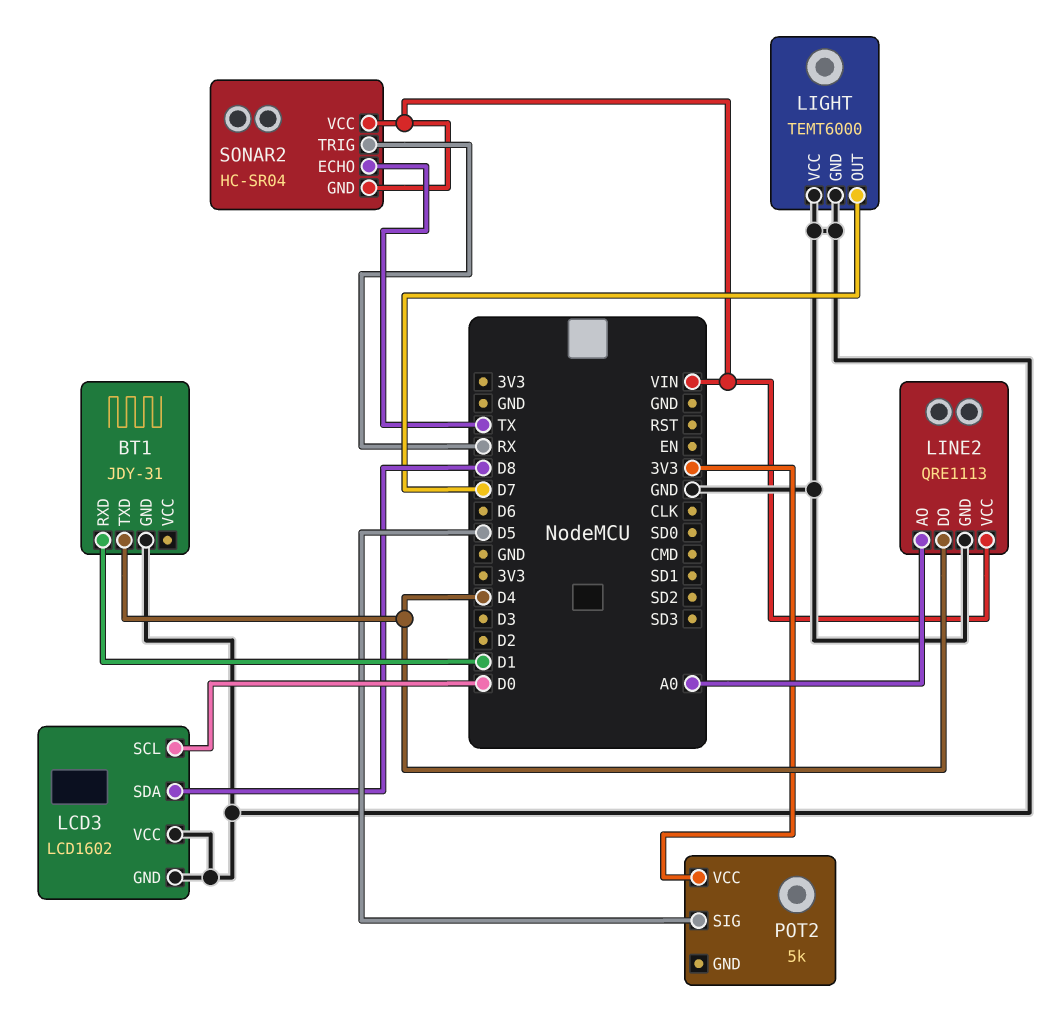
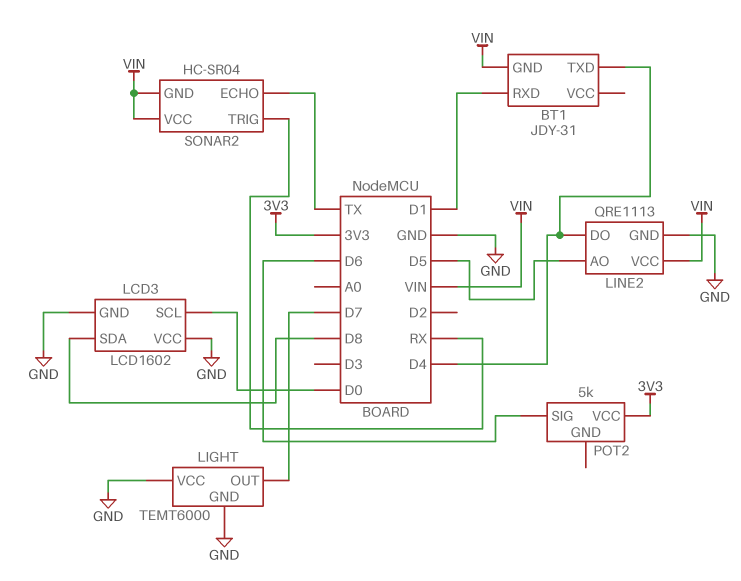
BT1 pin GND: GND -> VIN
LINE2 pin AO: A0 -> D5
POT2 pin SIG: D5 -> D6

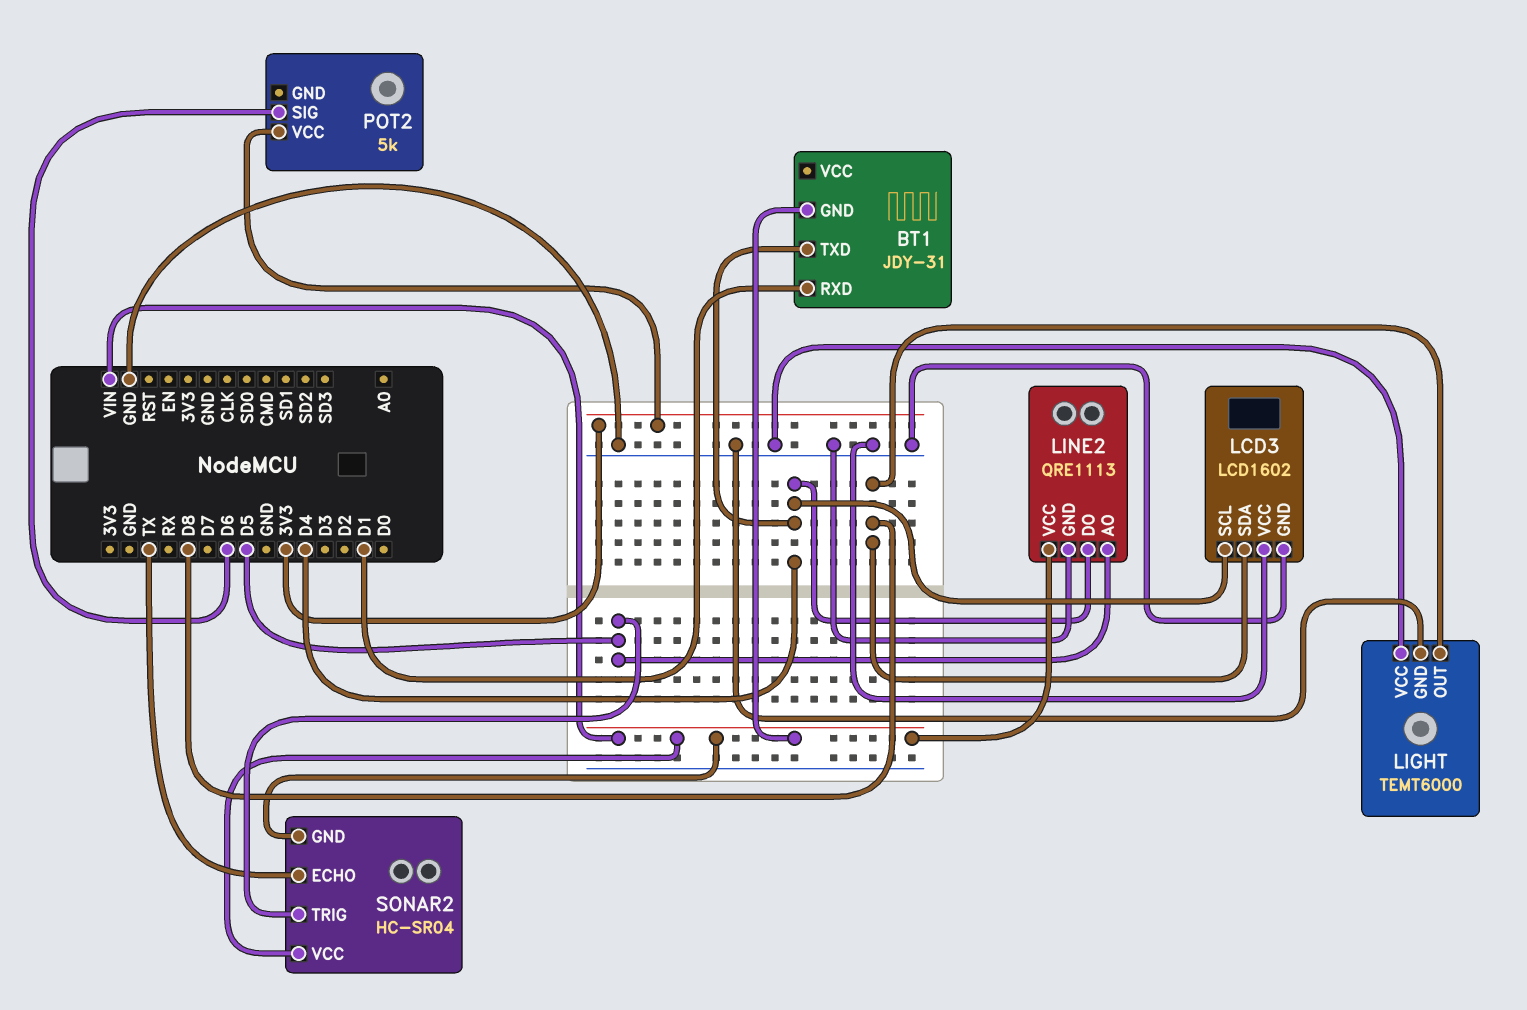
LCD3 pin SCL: D0 -> D4
LIGHT pin OUT: D7 -> D8
SONAR2 pin TRIG: RX -> D5

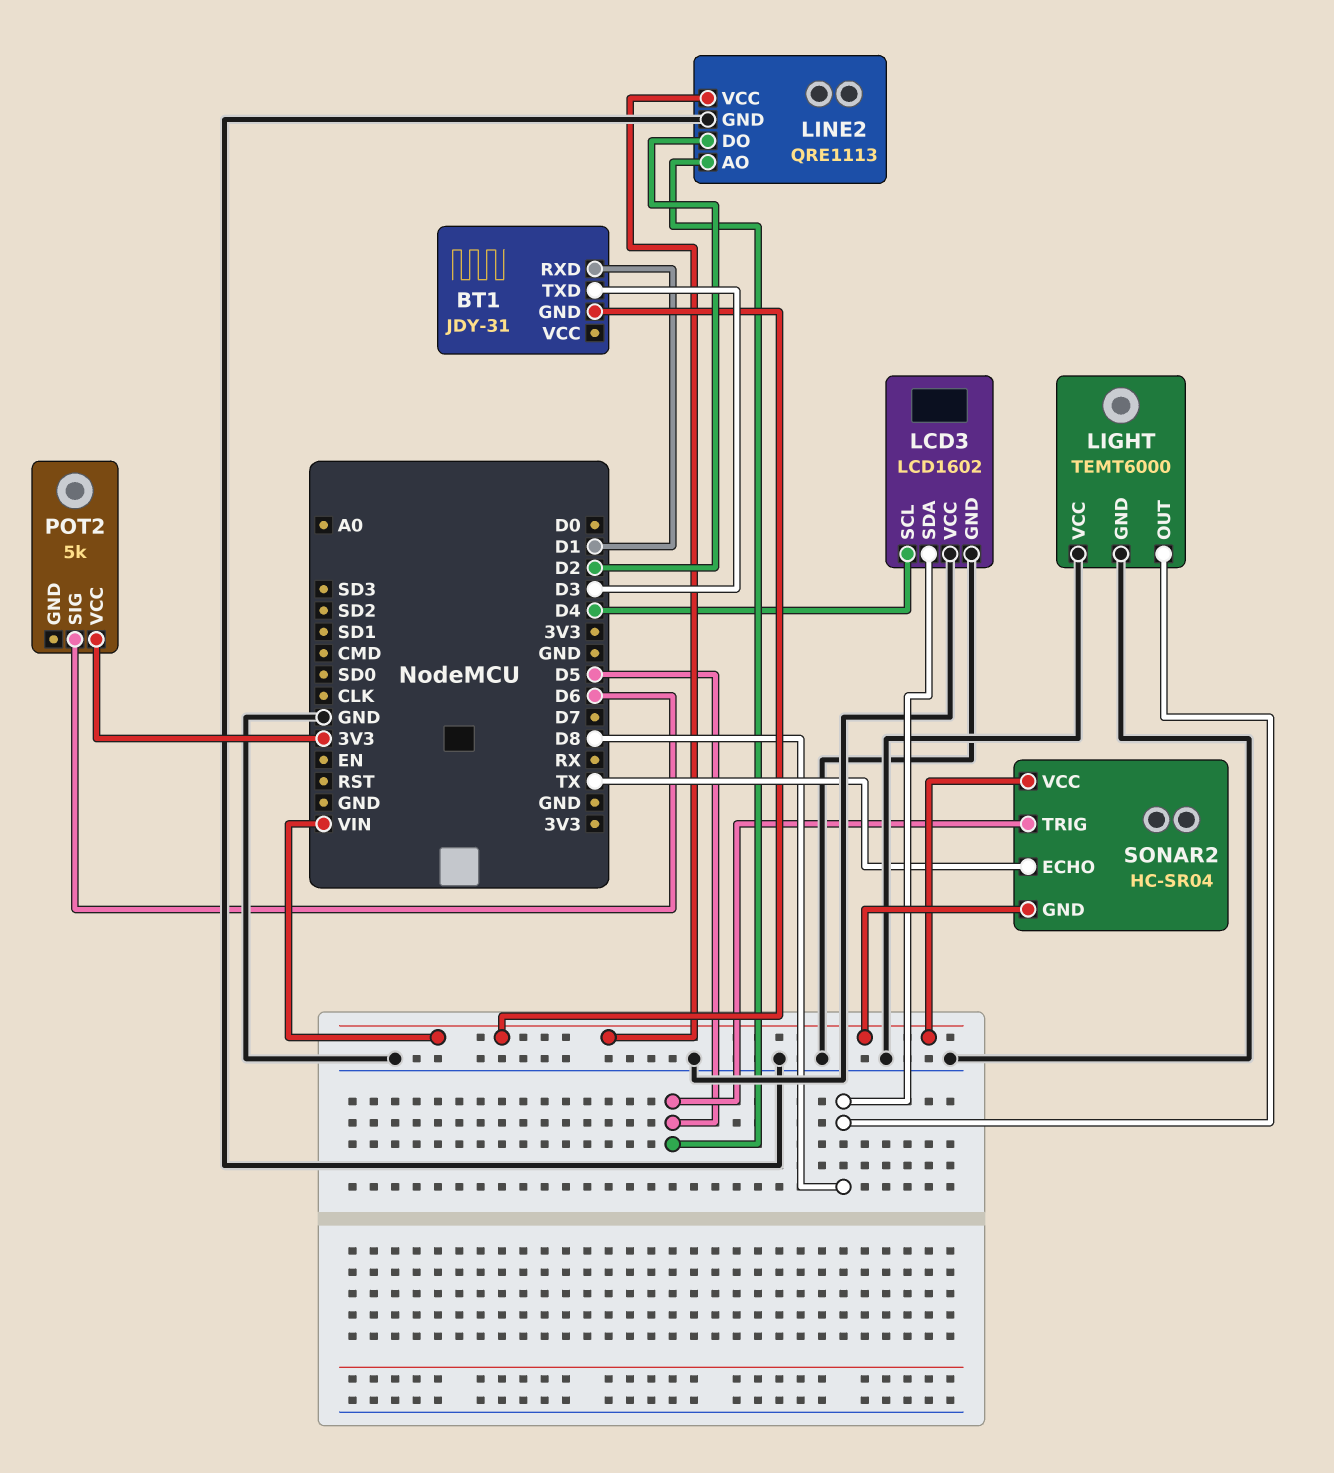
BT1 pin TXD: D4 -> D3
LINE2 pin DO: D4 -> D2

